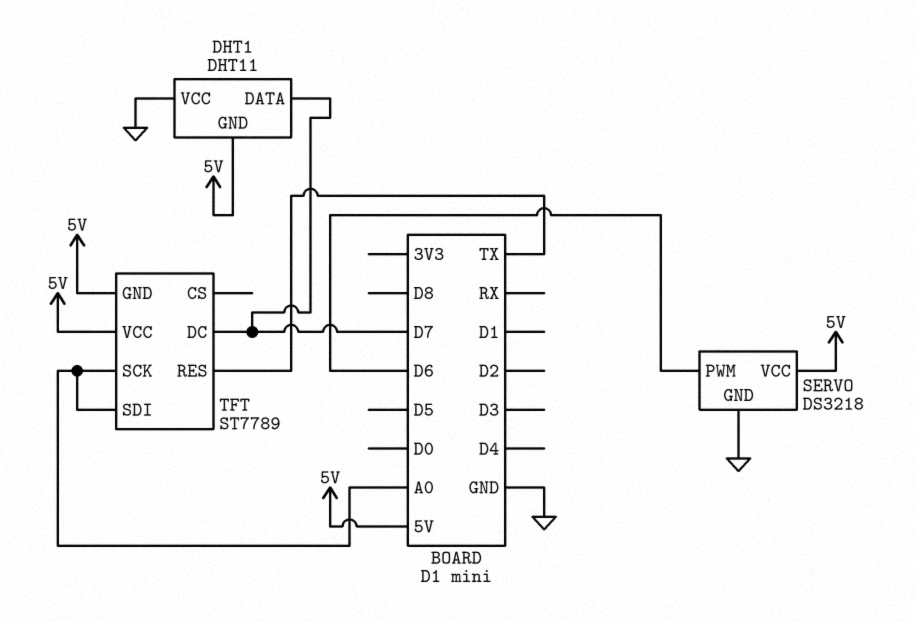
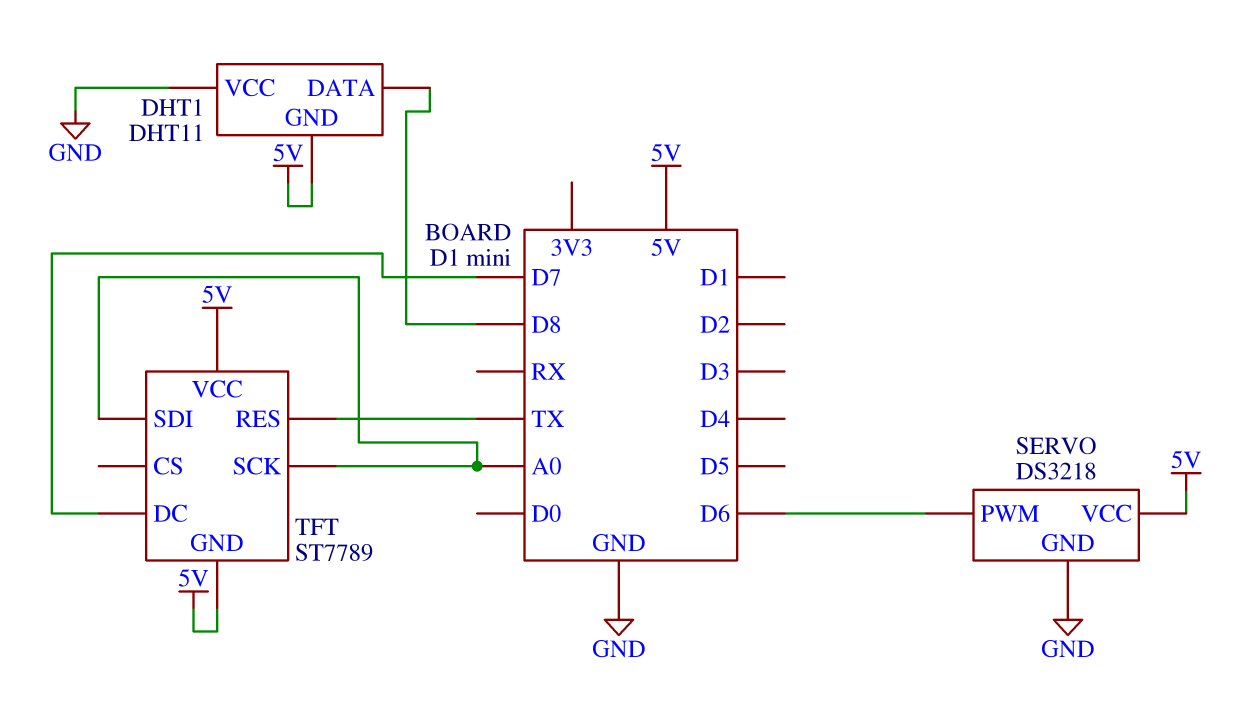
DHT1 pin DATA: D7 -> D8

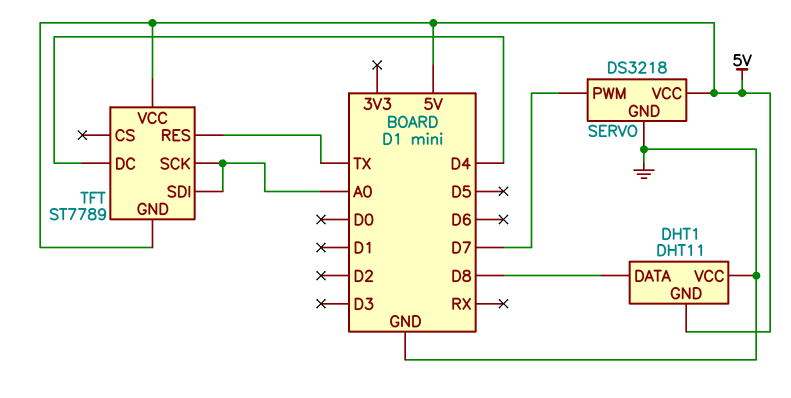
SERVO pin PWM: D6 -> D7
TFT pin DC: D7 -> D4

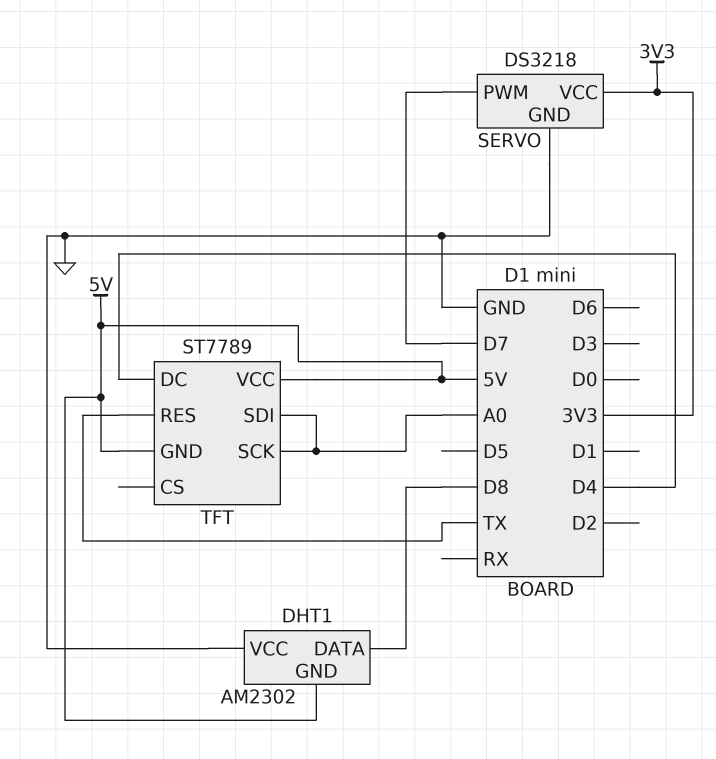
DHT1: DHT11 -> AM2302
SERVO pin VCC: 5V -> 3V3

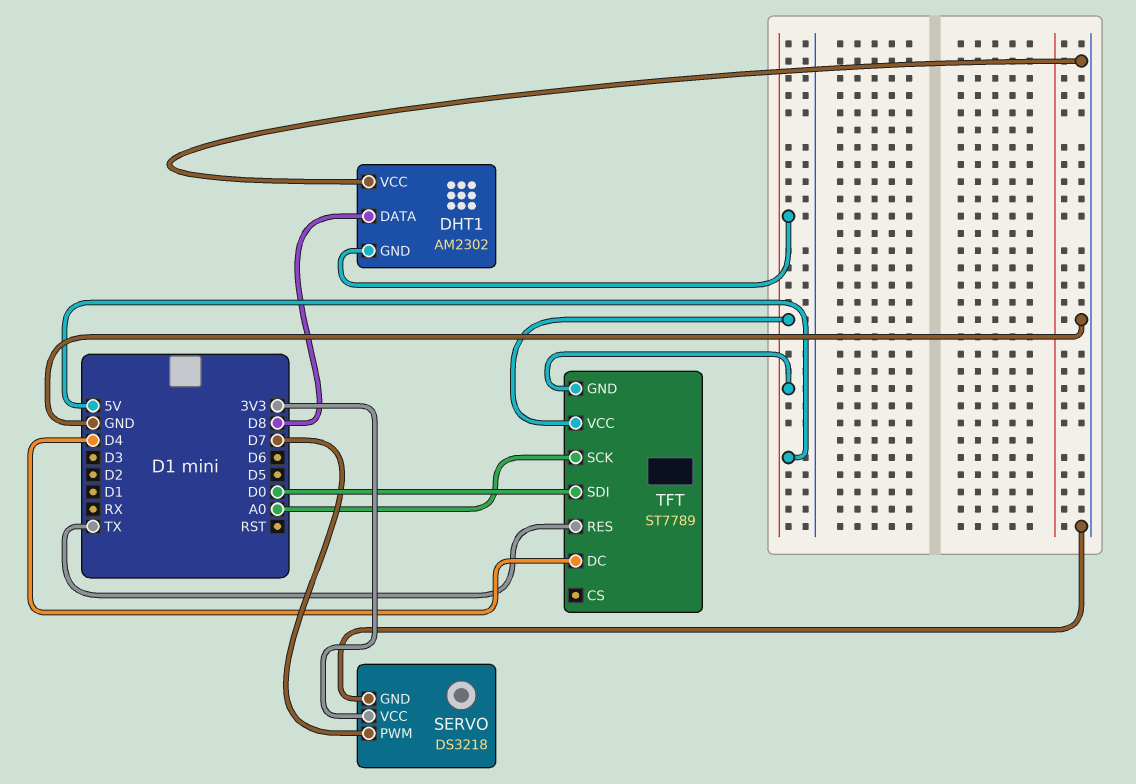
TFT pin SDI: A0 -> D0

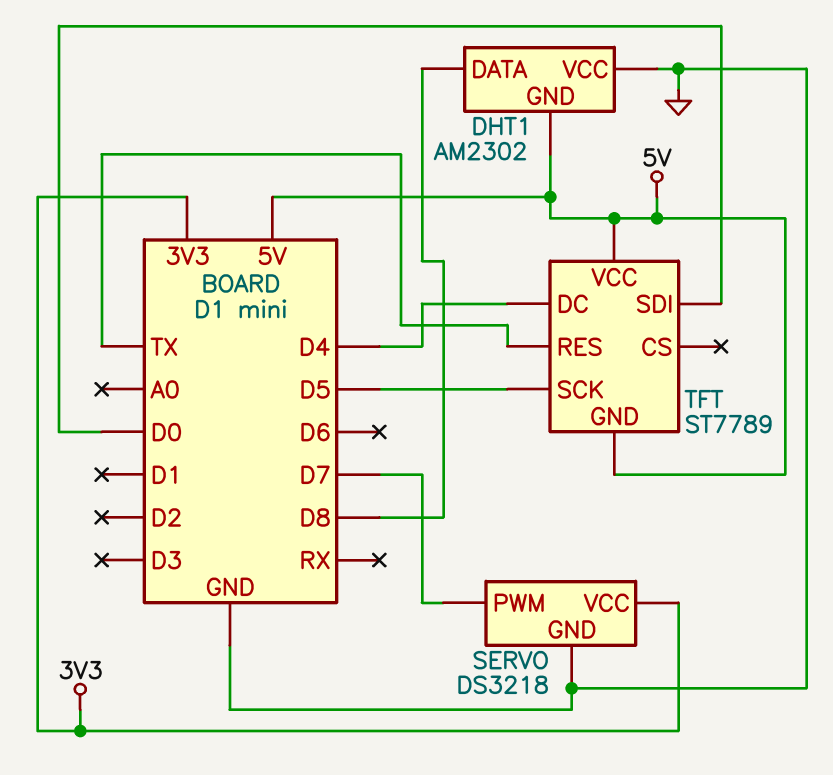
TFT pin SCK: A0 -> D5

